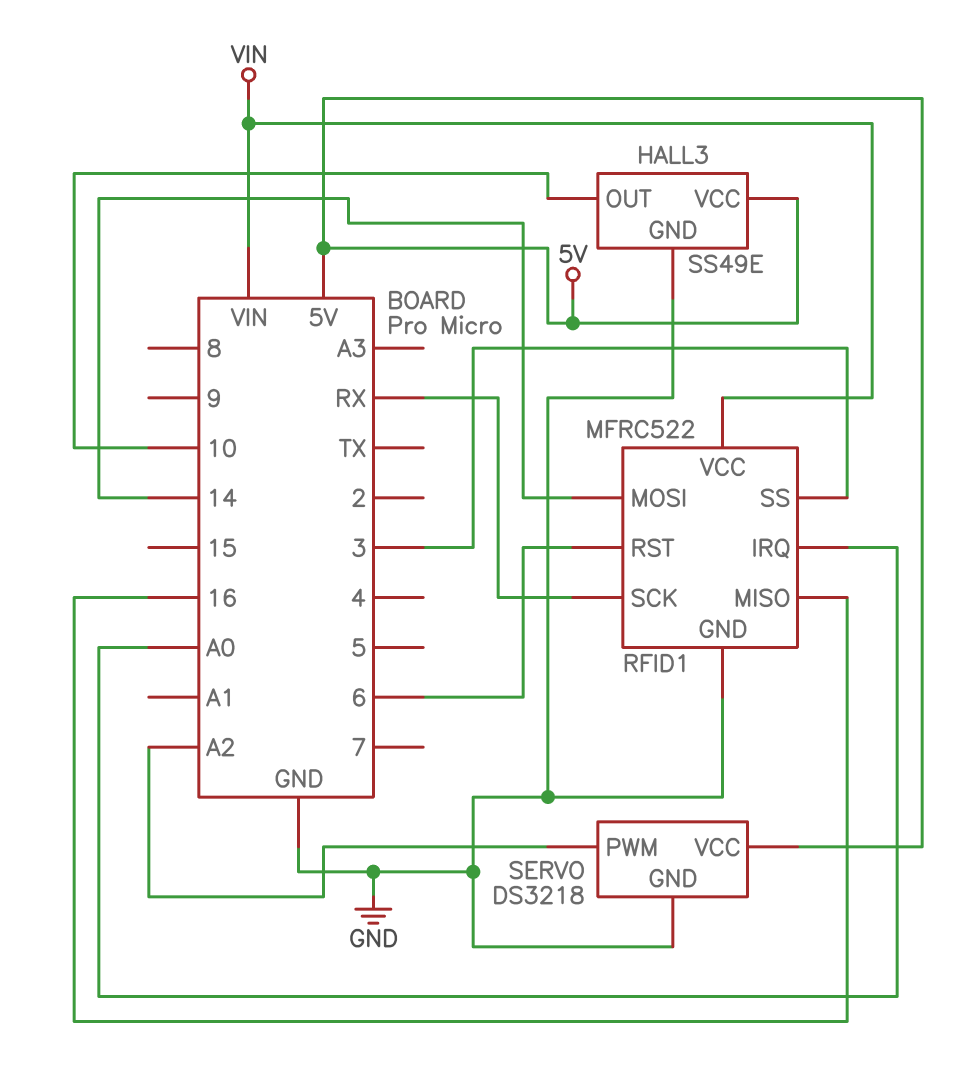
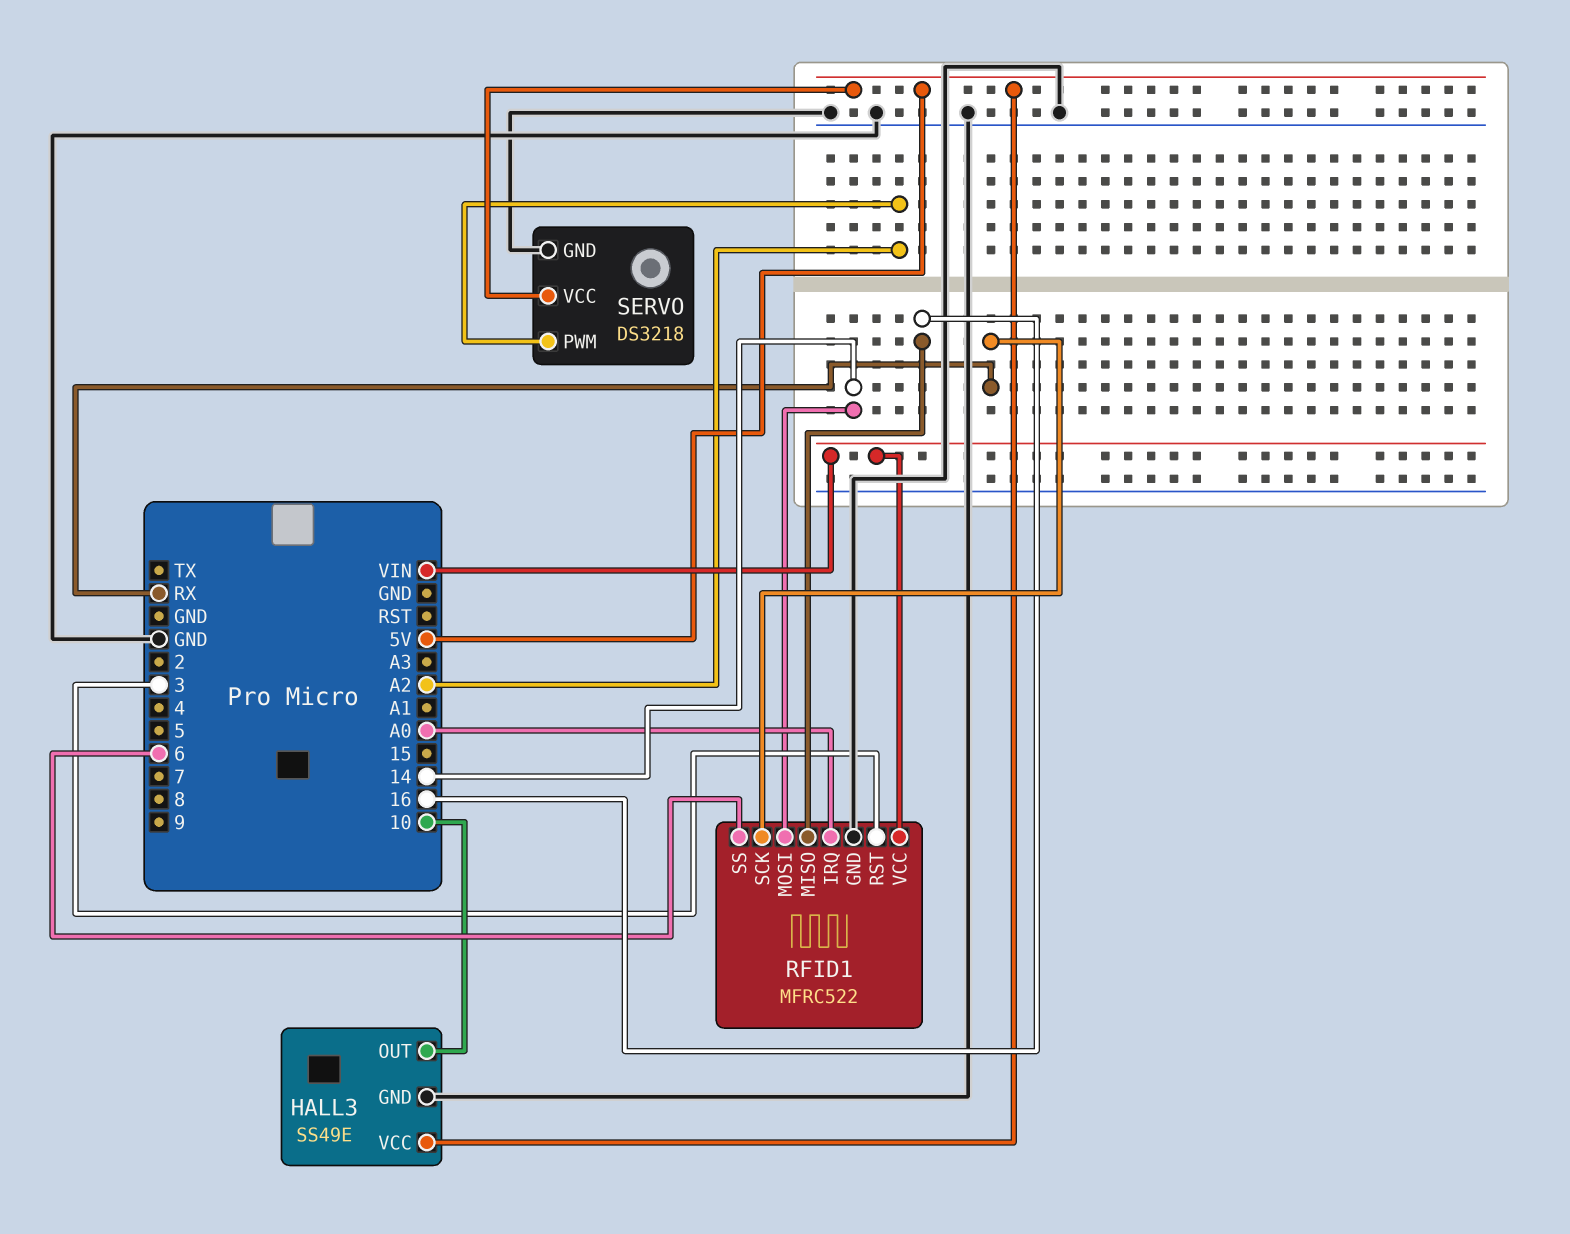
RFID1 pin RST: 6 -> 3
RFID1 pin SS: 3 -> 6

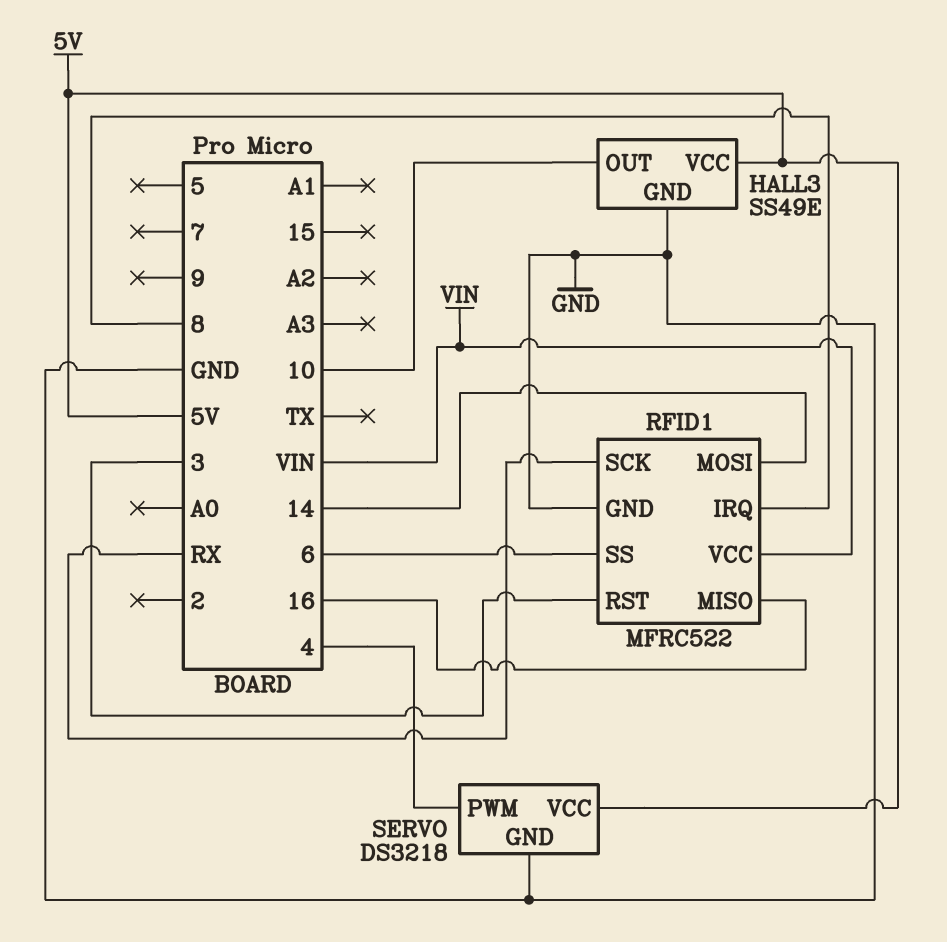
RFID1 pin IRQ: A0 -> 8
SERVO pin PWM: A2 -> 4

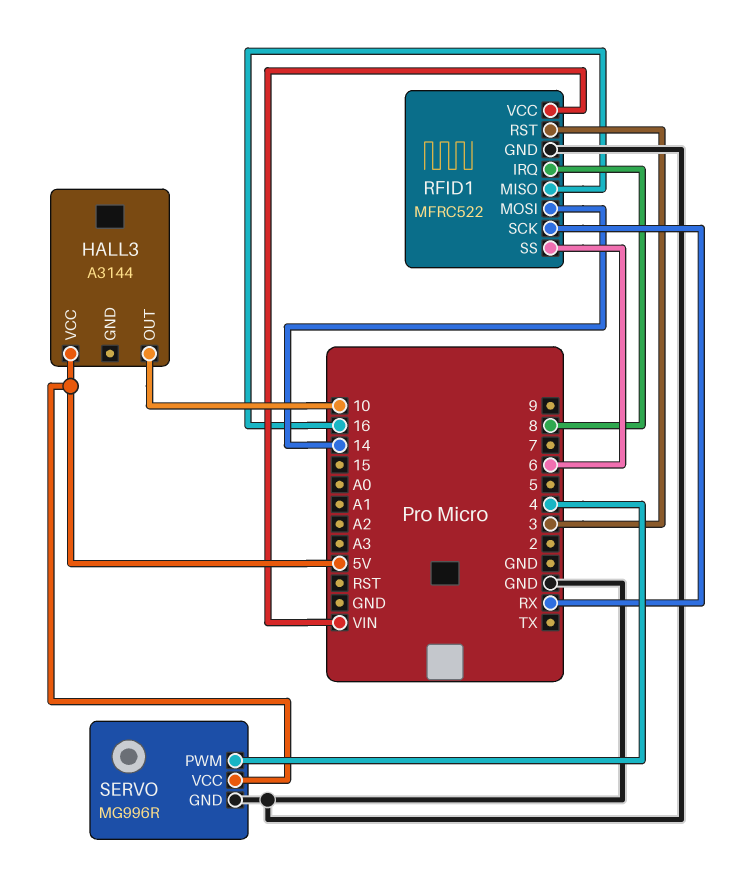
HALL3: SS49E -> A3144
HALL3 pin GND: GND -> none
SERVO: DS3218 -> MG996R

